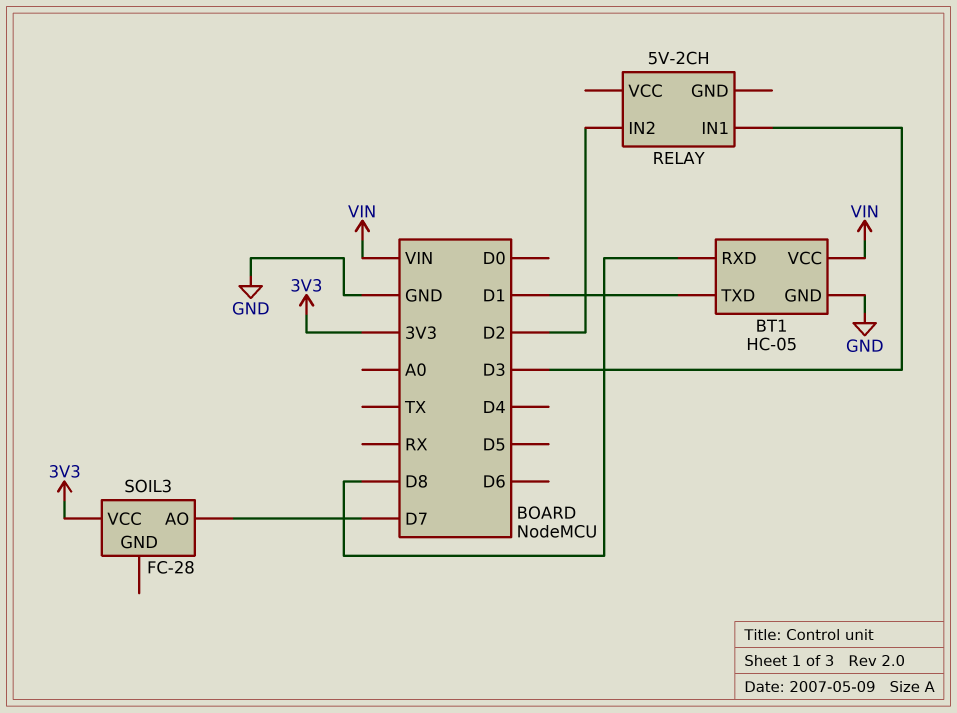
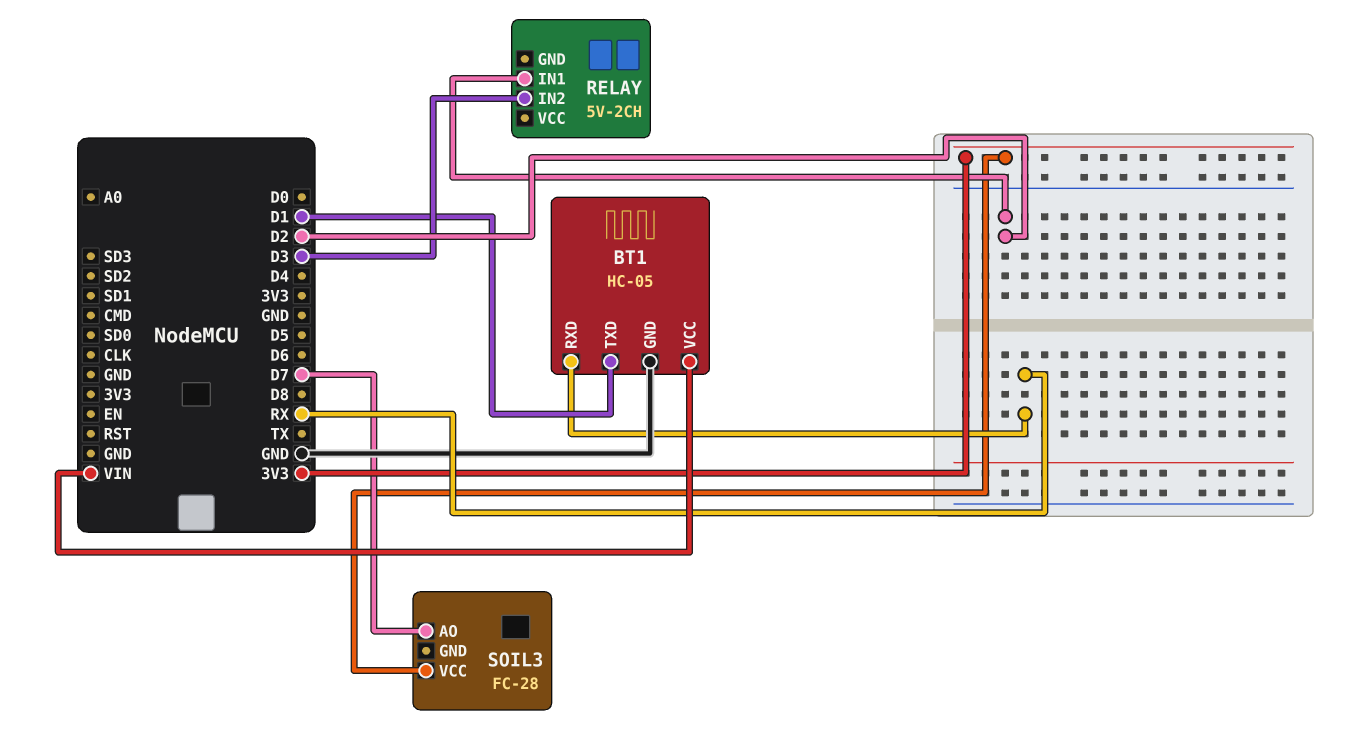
BT1 pin RXD: D8 -> RX
RELAY pin IN1: D3 -> D2
RELAY pin IN2: D2 -> D3

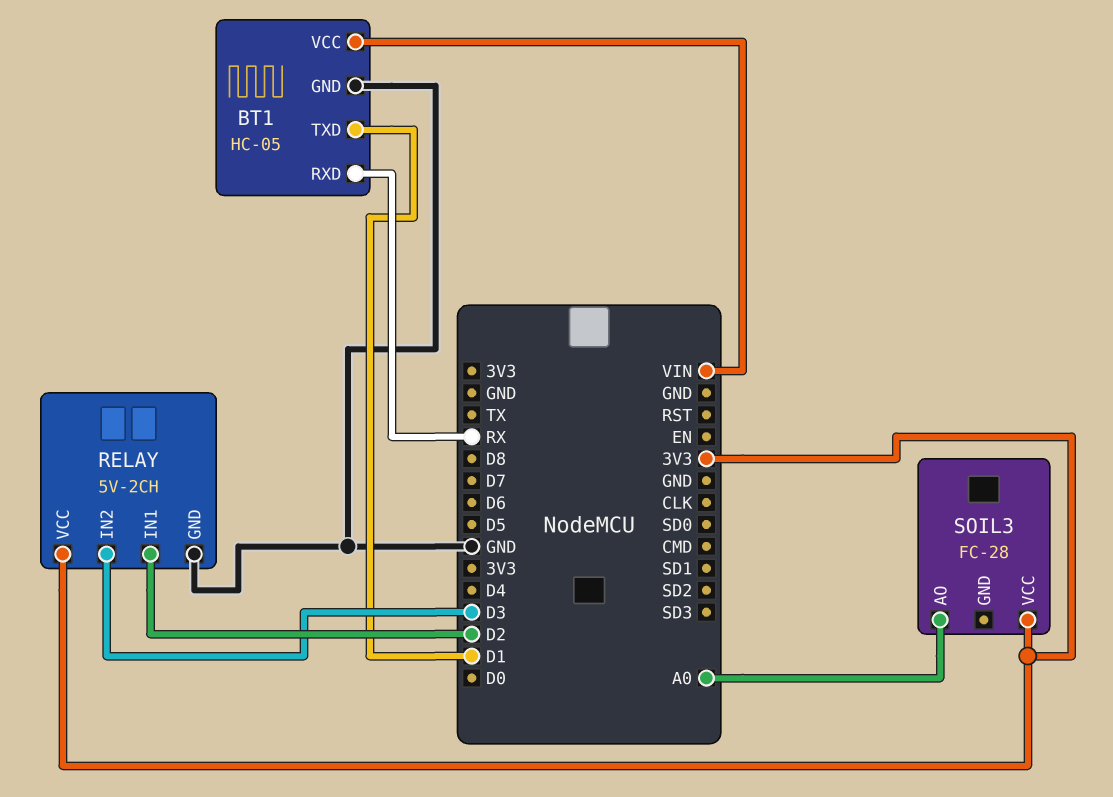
RELAY pin GND: none -> GND
RELAY pin VCC: none -> 3V3
SOIL3 pin AO: D7 -> A0

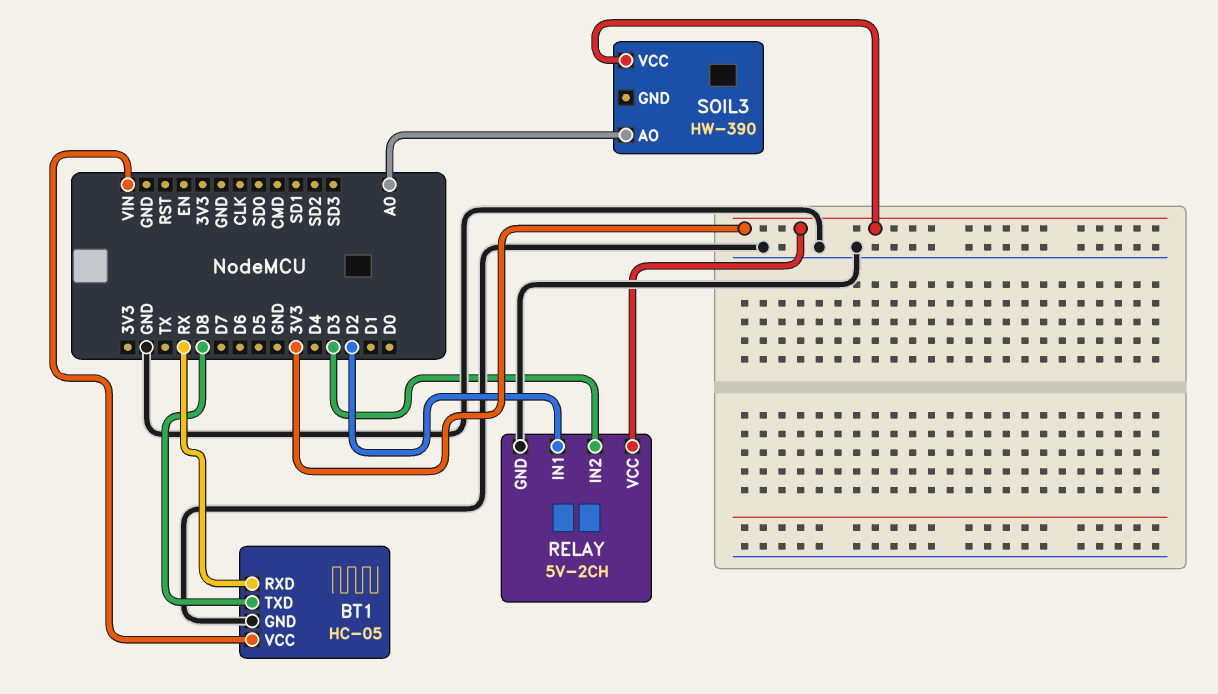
BT1 pin TXD: D1 -> D8
SOIL3: FC-28 -> HW-390

